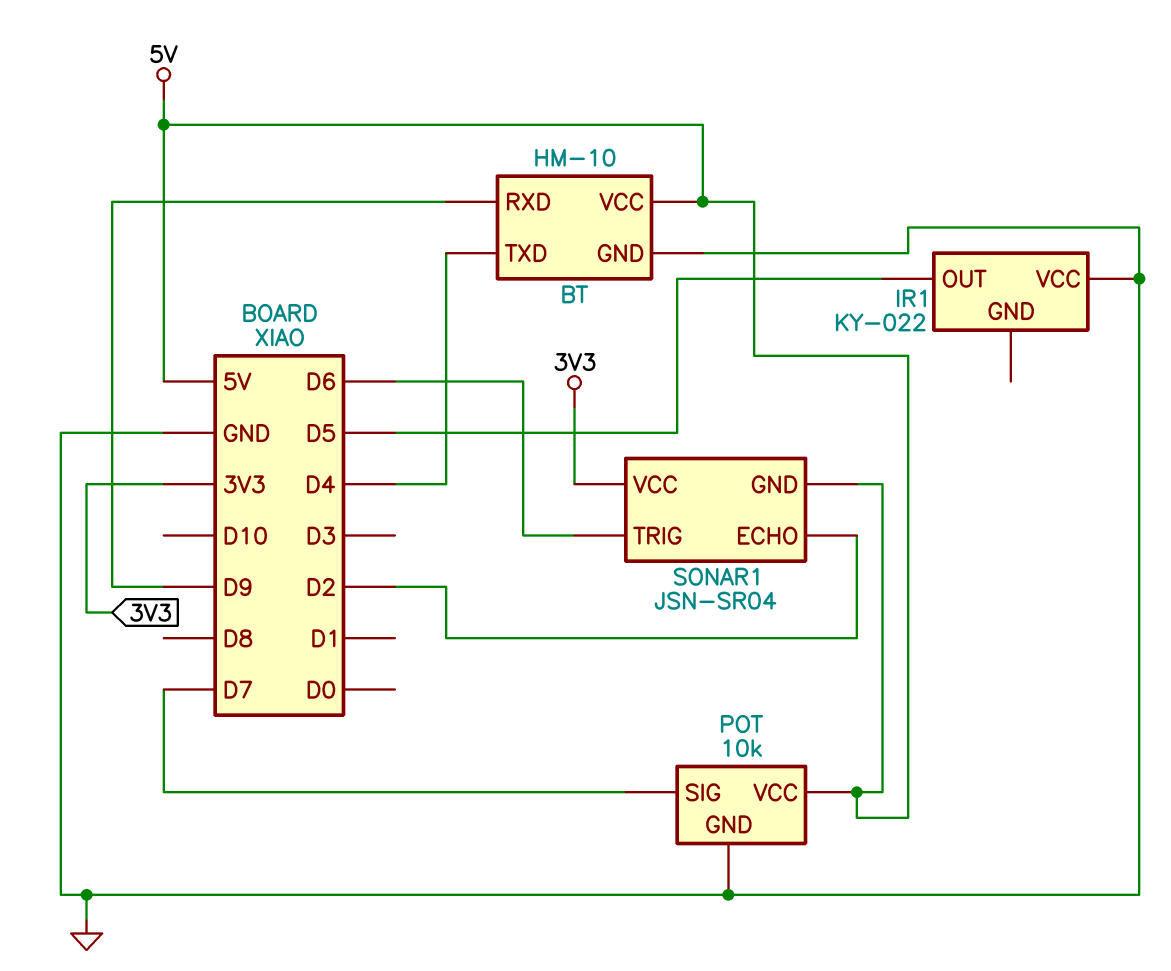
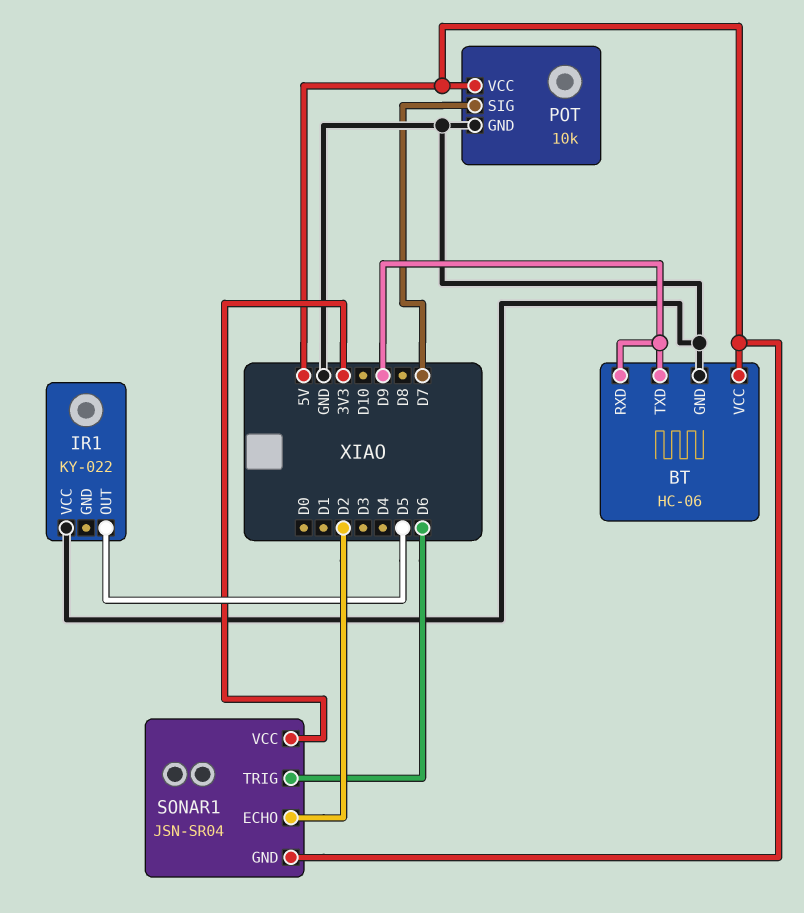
BT: HM-10 -> HC-06
BT pin TXD: D4 -> D9

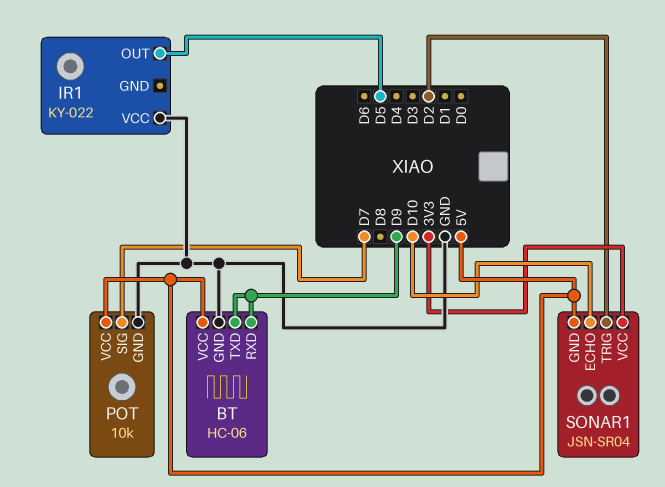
SONAR1 pin ECHO: D2 -> D10
SONAR1 pin TRIG: D6 -> D2

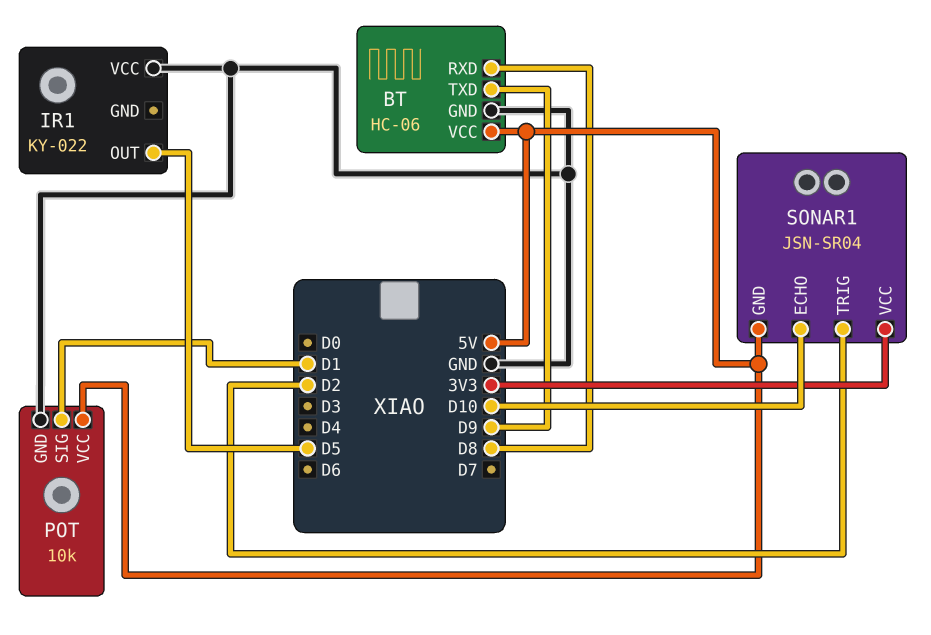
BT pin RXD: D9 -> D8
POT pin SIG: D7 -> D1

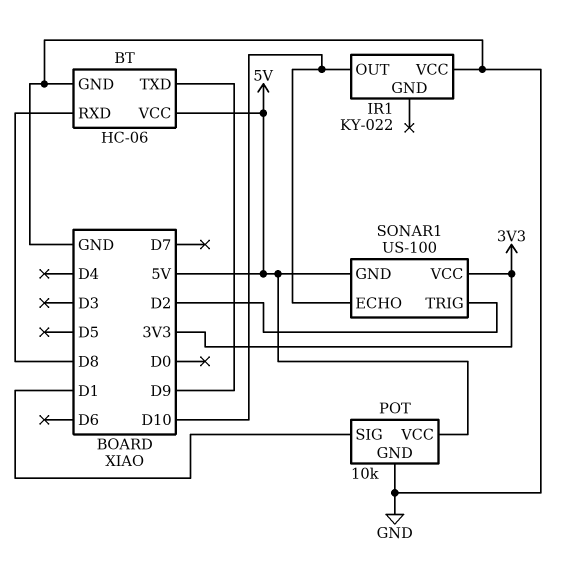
IR1 pin OUT: D5 -> D10
SONAR1: JSN-SR04 -> US-100

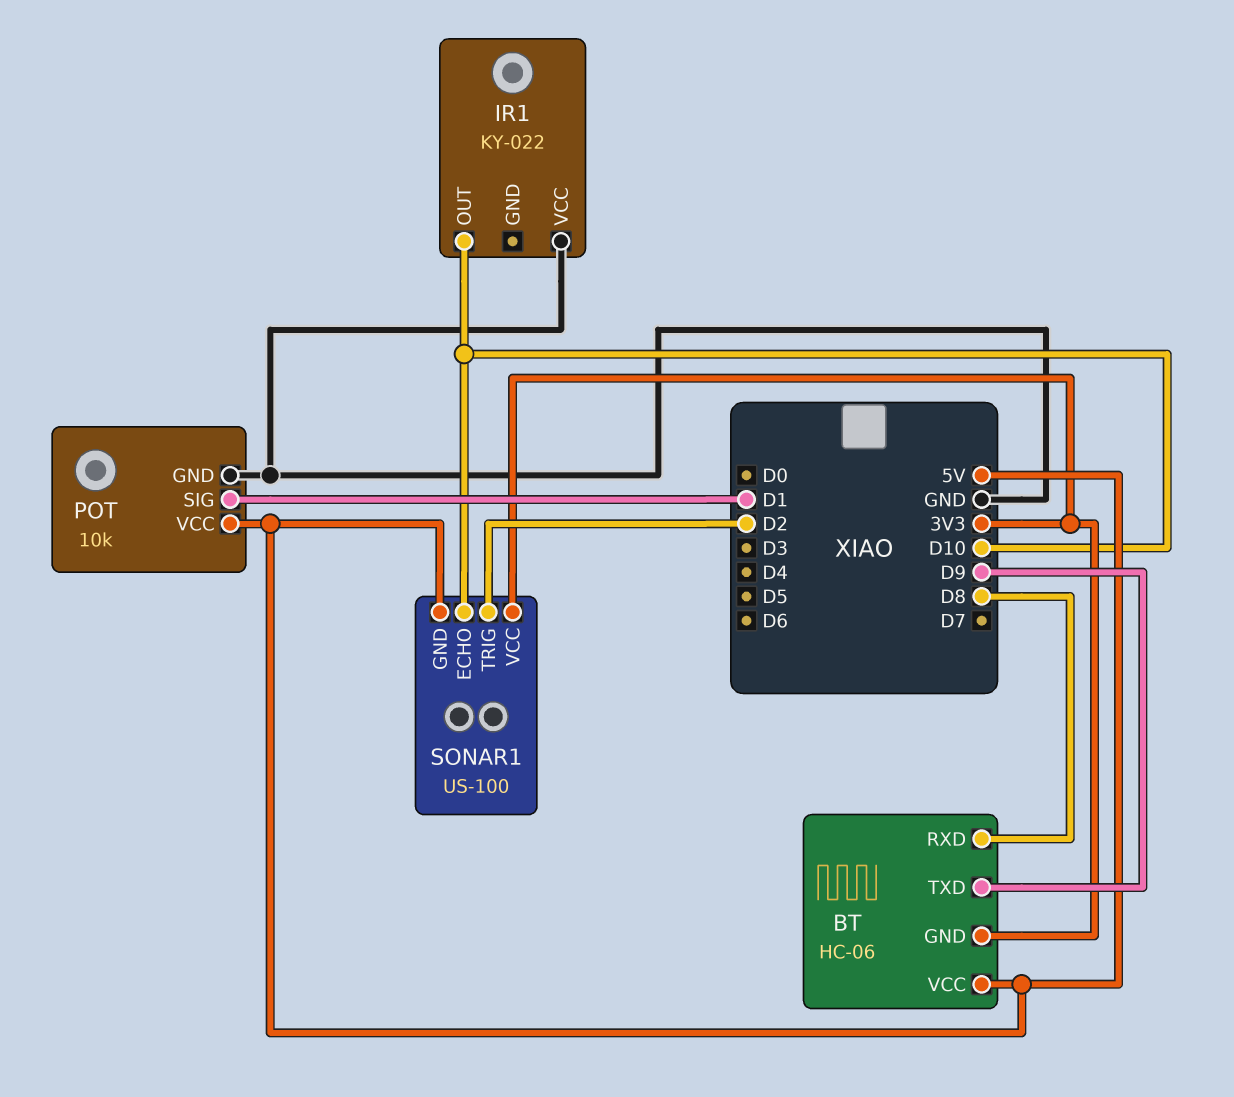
BT pin GND: GND -> 3V3

